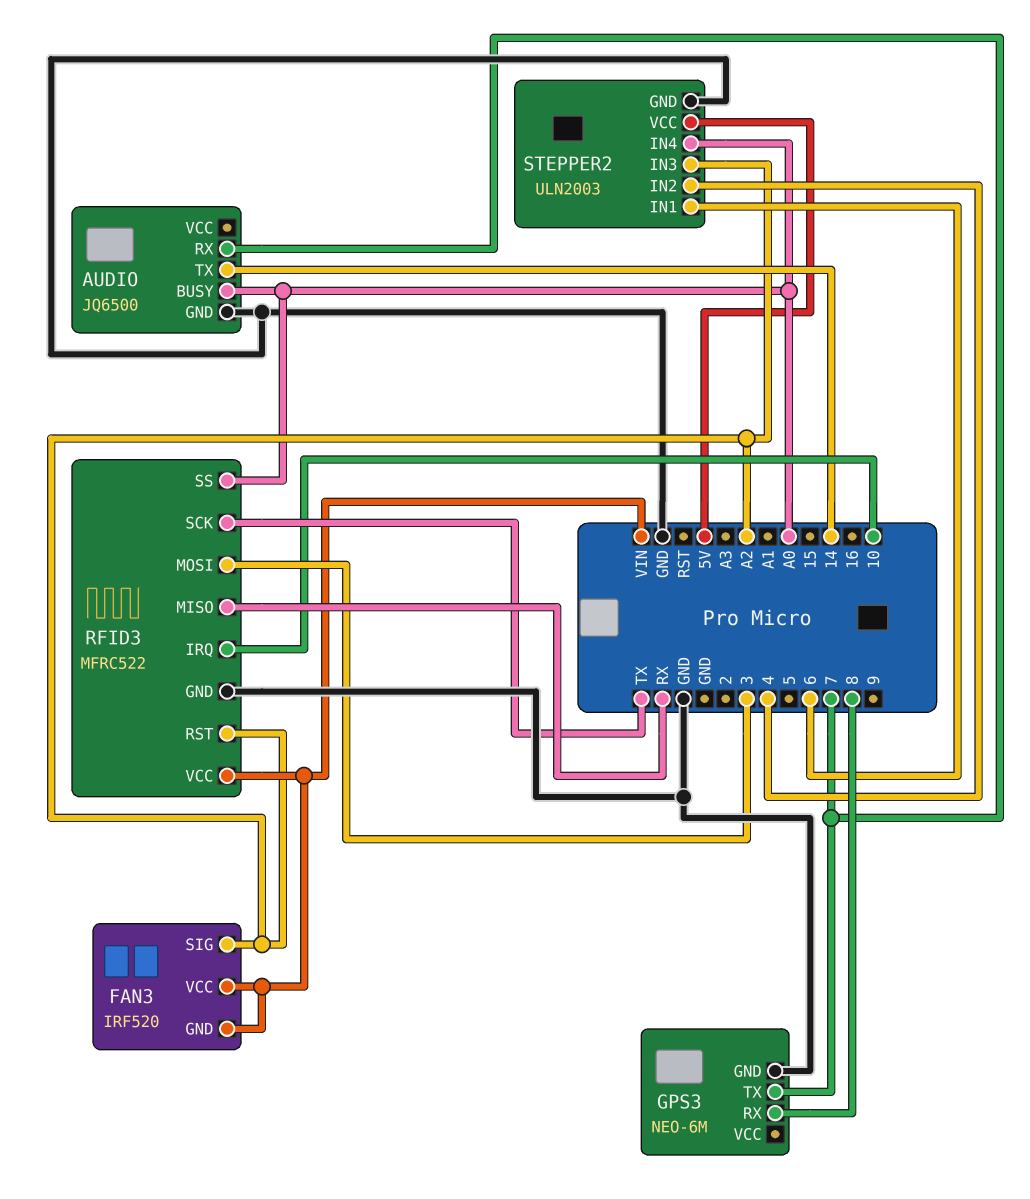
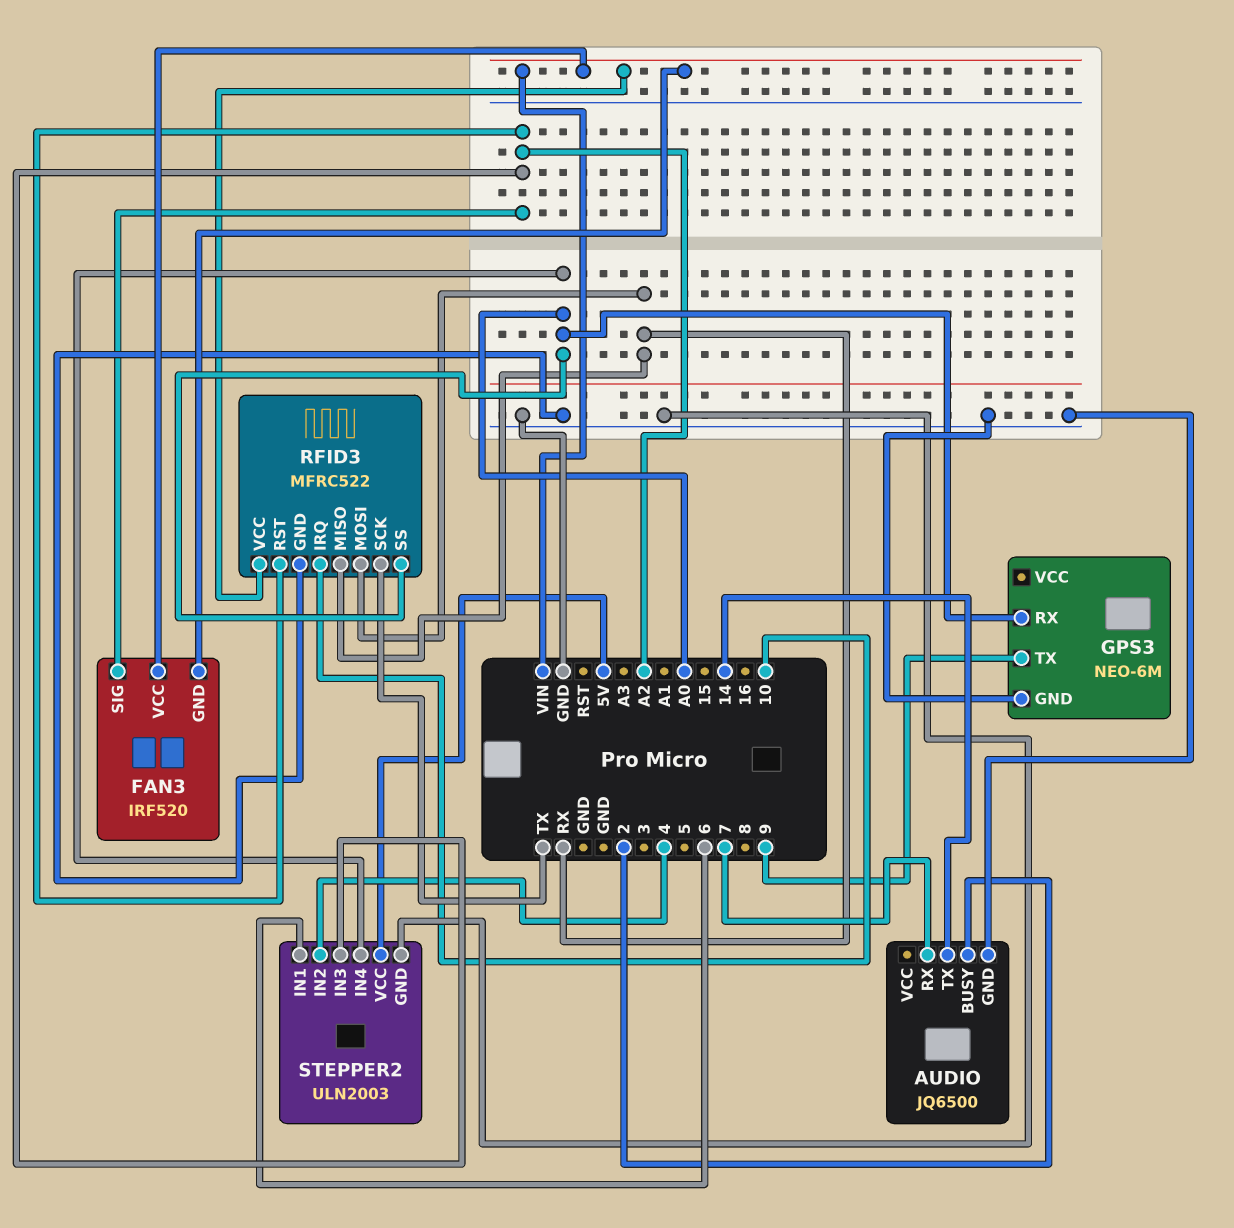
AUDIO pin BUSY: A0 -> 2
GPS3 pin RX: 8 -> A0
GPS3 pin TX: 7 -> 9
RFID3 pin MOSI: 3 -> RX

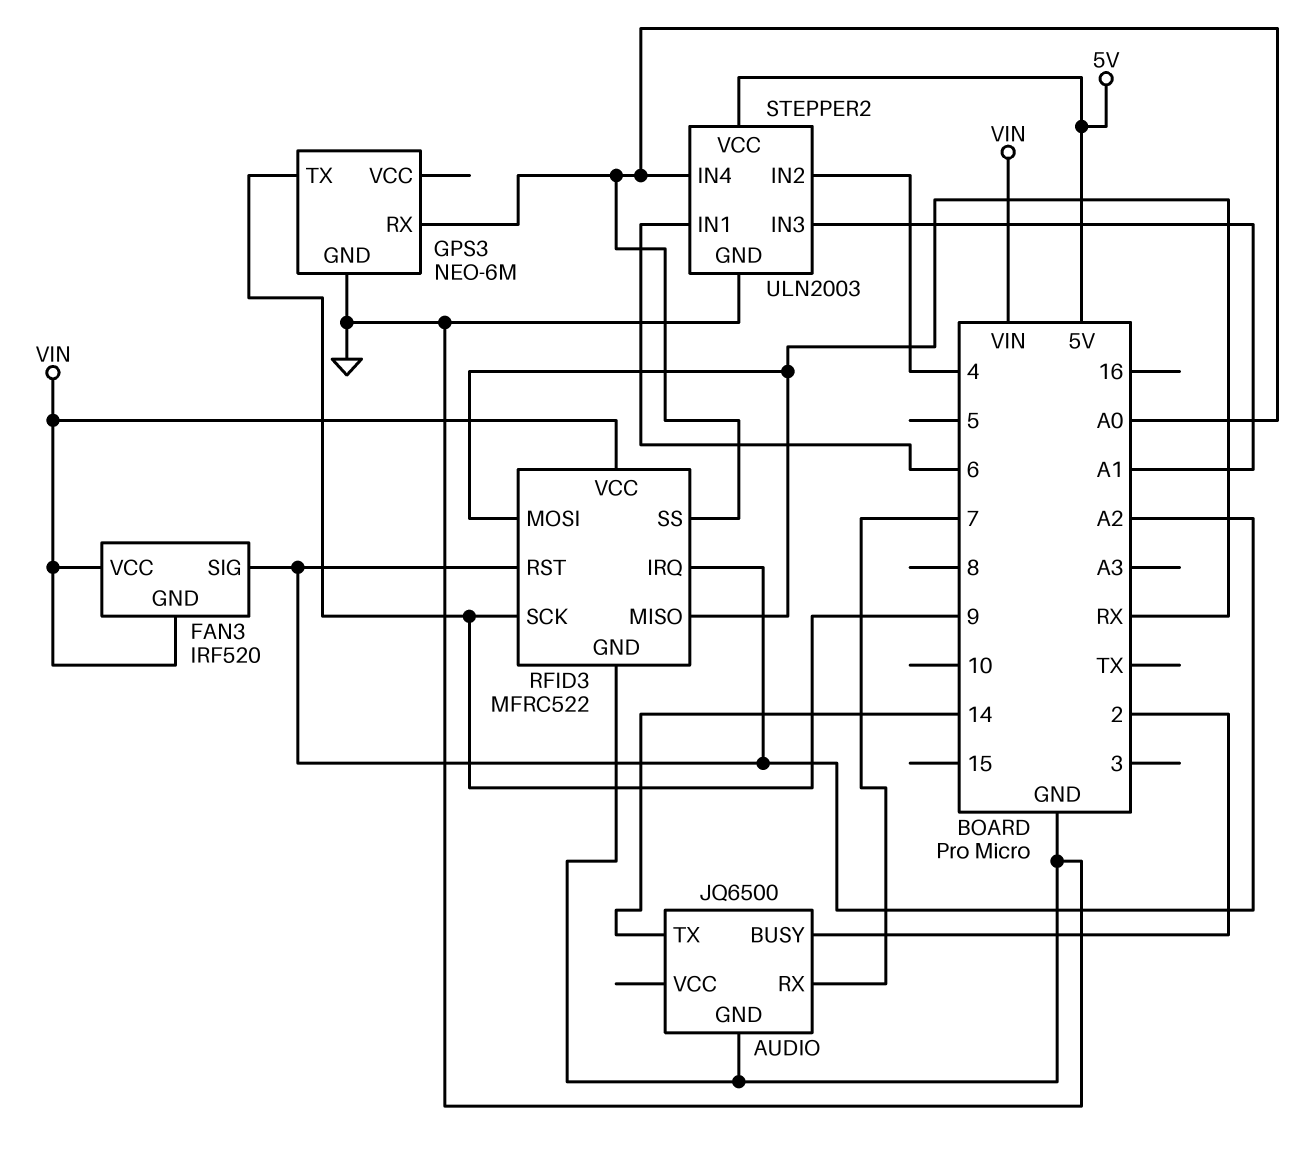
RFID3 pin IRQ: 10 -> A2
RFID3 pin SCK: TX -> 9
STEPPER2 pin IN3: A2 -> A1

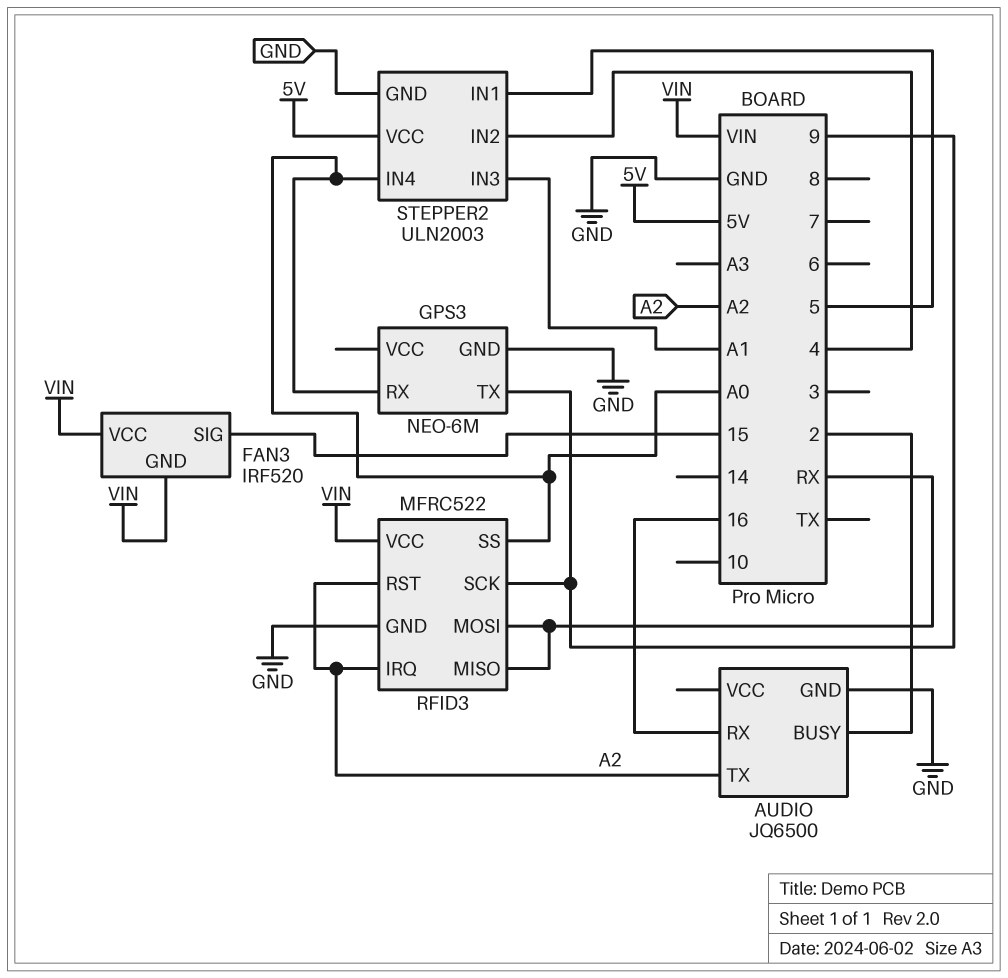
AUDIO pin RX: 7 -> 16
AUDIO pin TX: 14 -> A2
FAN3 pin SIG: A2 -> 15
STEPPER2 pin IN1: 6 -> 5

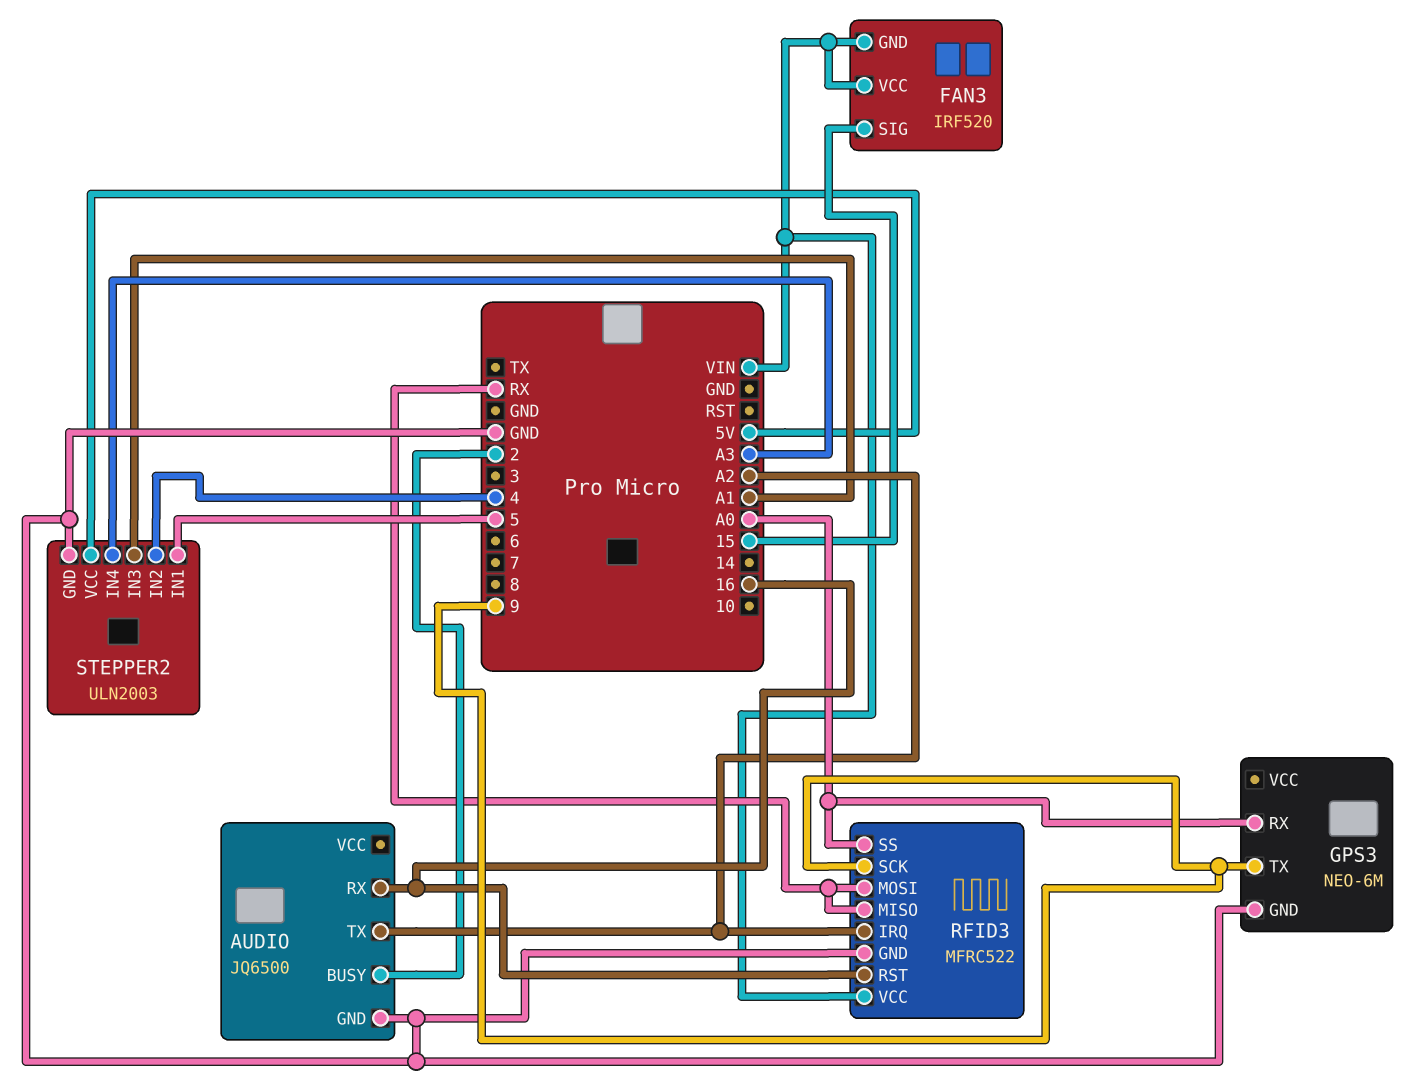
RFID3 pin RST: A2 -> 16
STEPPER2 pin IN4: A0 -> A3

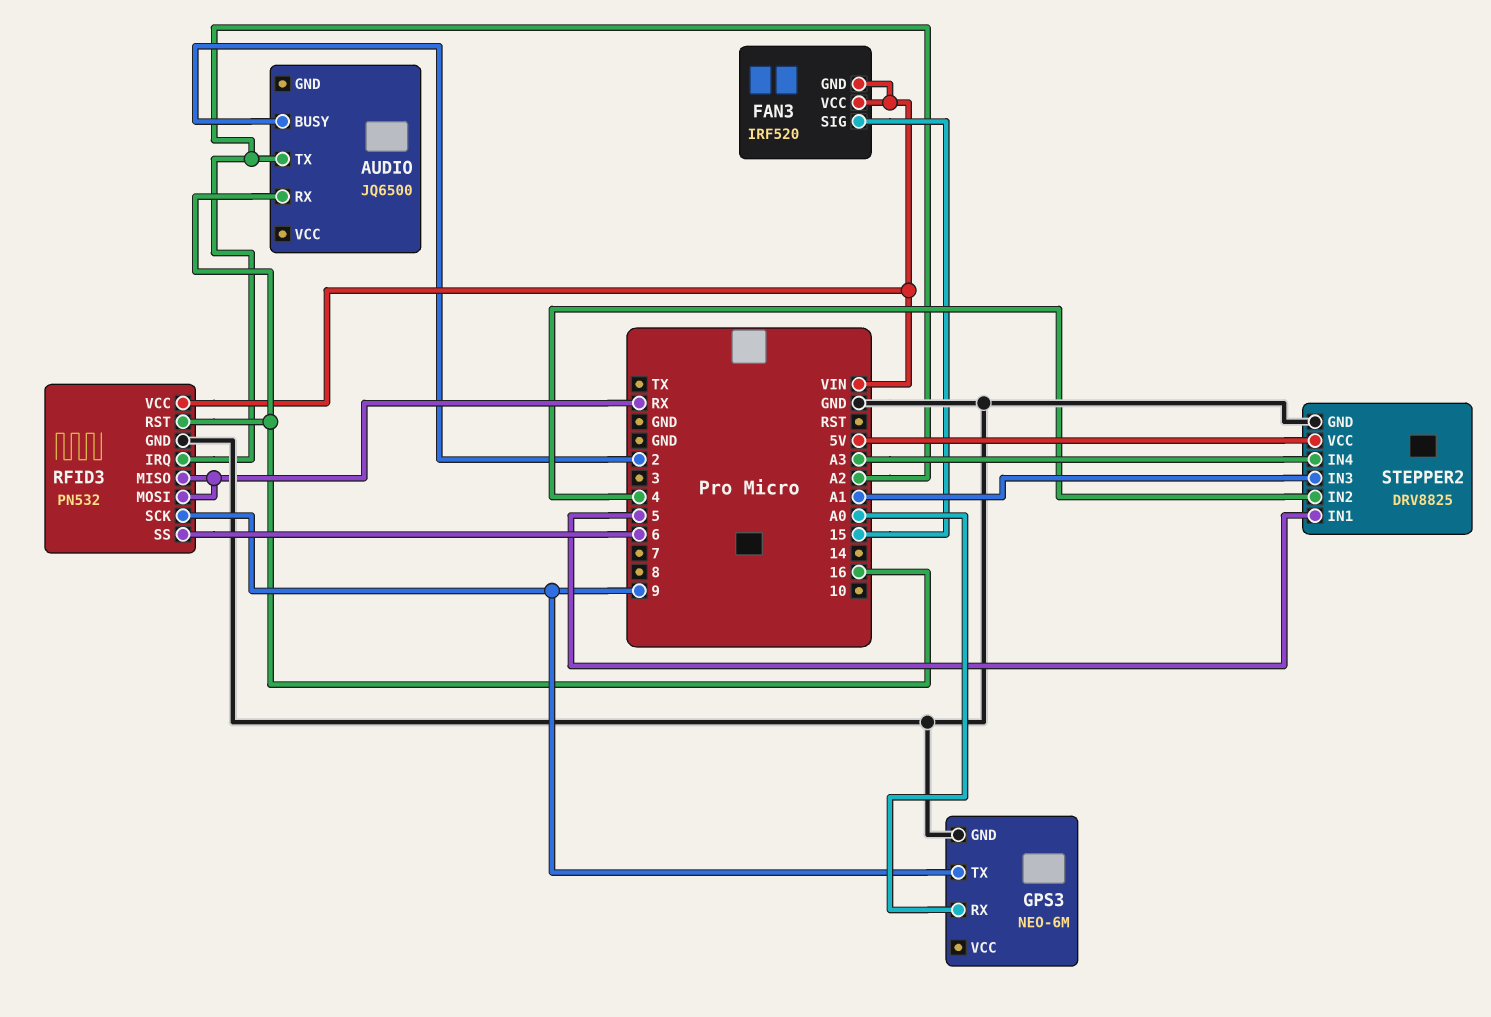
AUDIO pin GND: GND -> none
RFID3: MFRC522 -> PN532
RFID3 pin SS: A0 -> 6
STEPPER2: ULN2003 -> DRV8825

